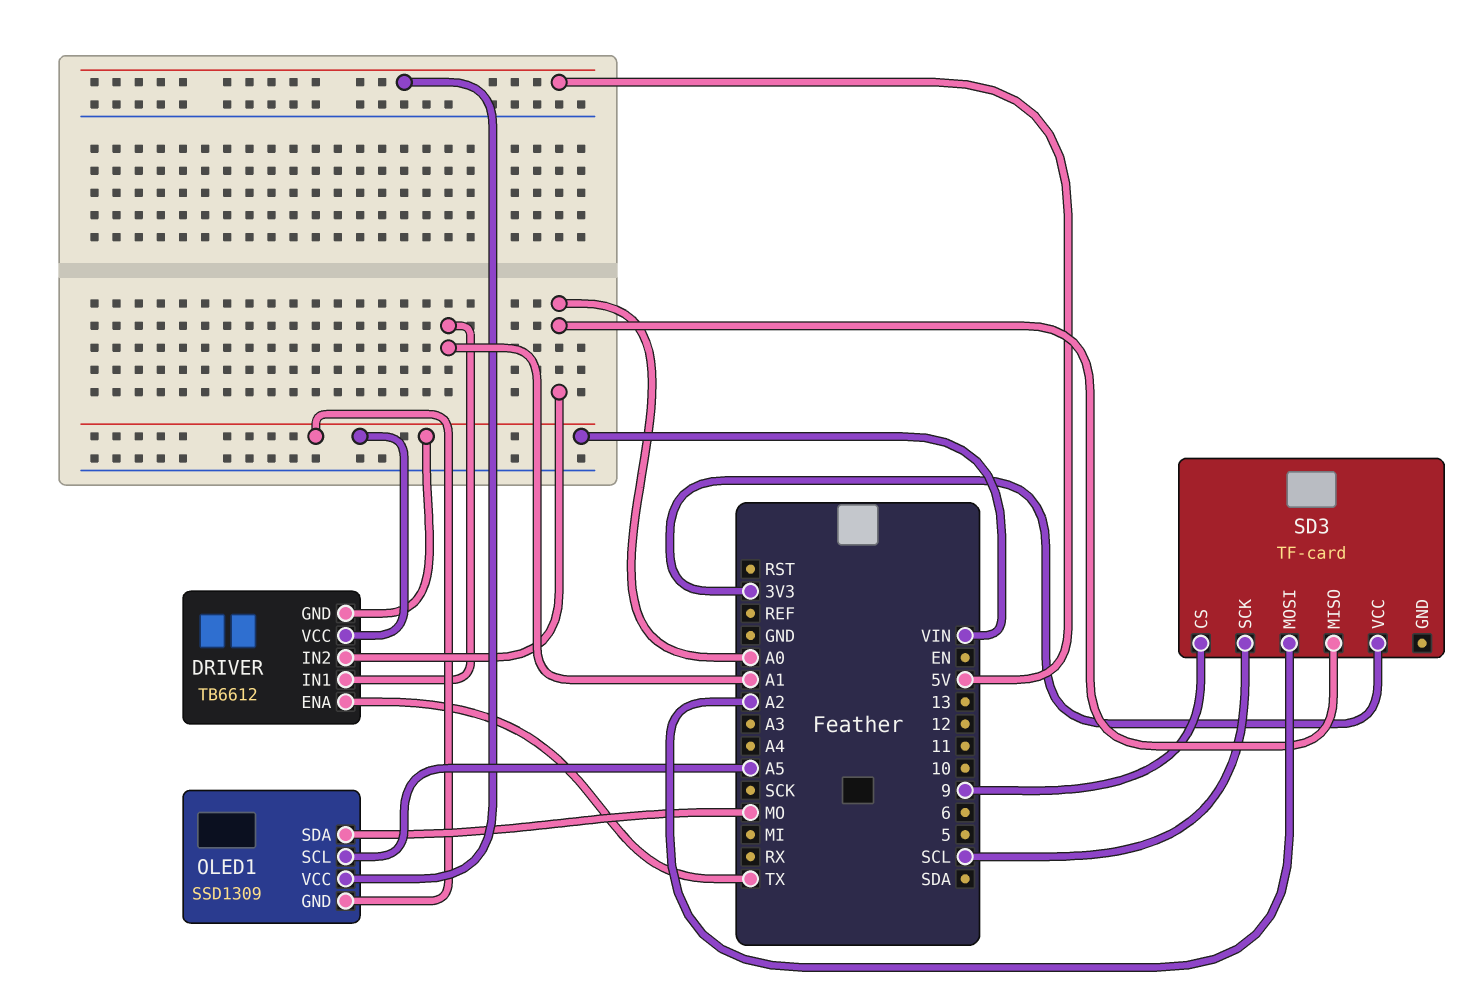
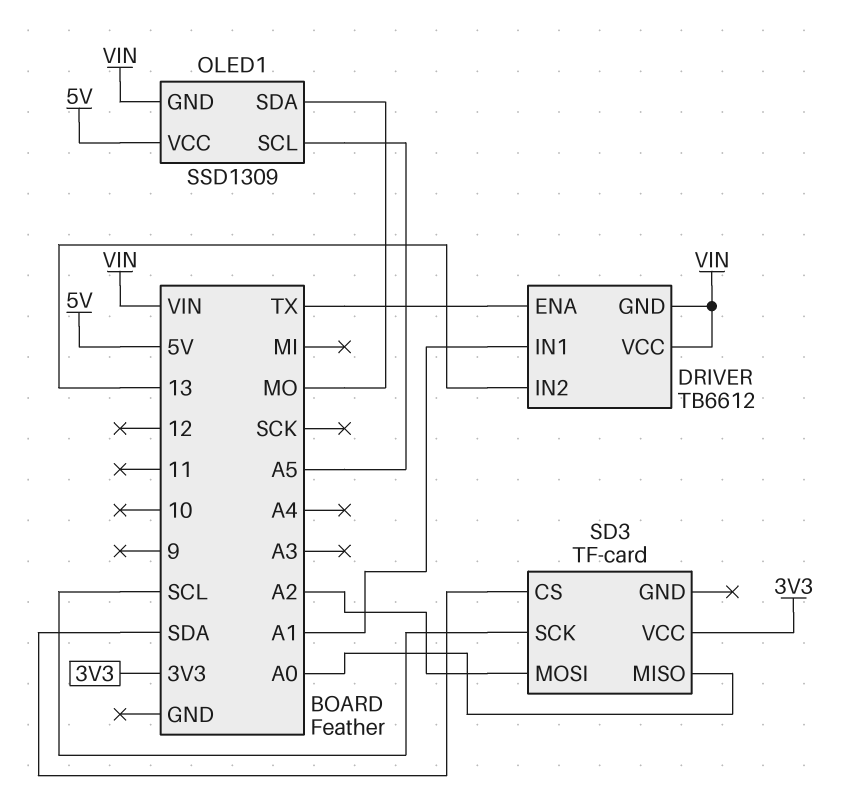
DRIVER pin IN2: A0 -> 13
SD3 pin CS: 9 -> SDA

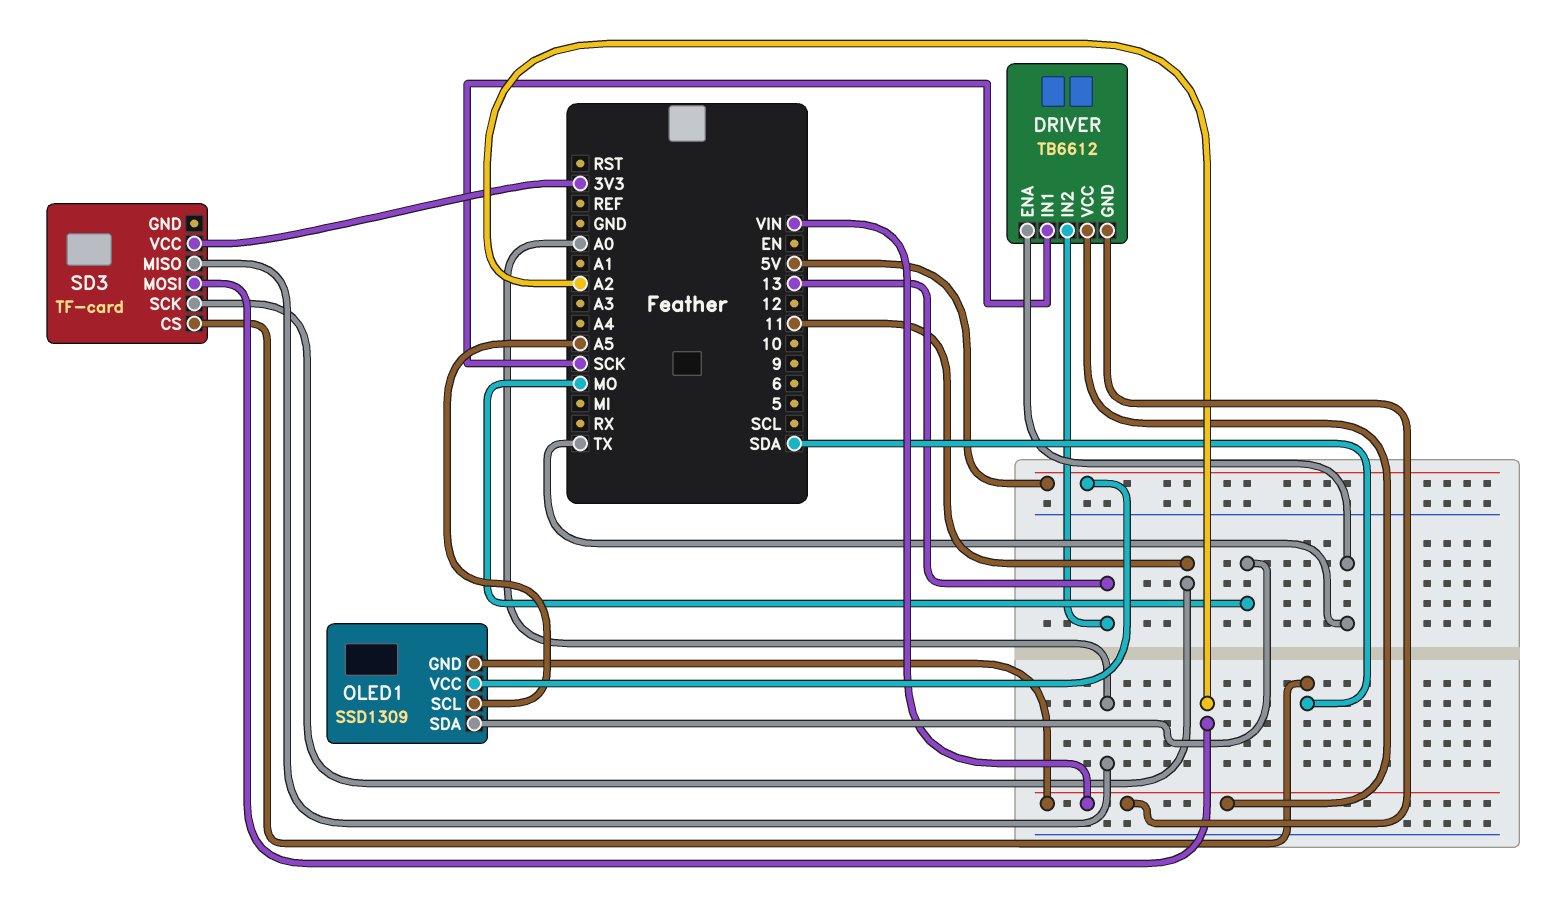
DRIVER pin IN1: A1 -> SCK
SD3 pin SCK: SCL -> 11

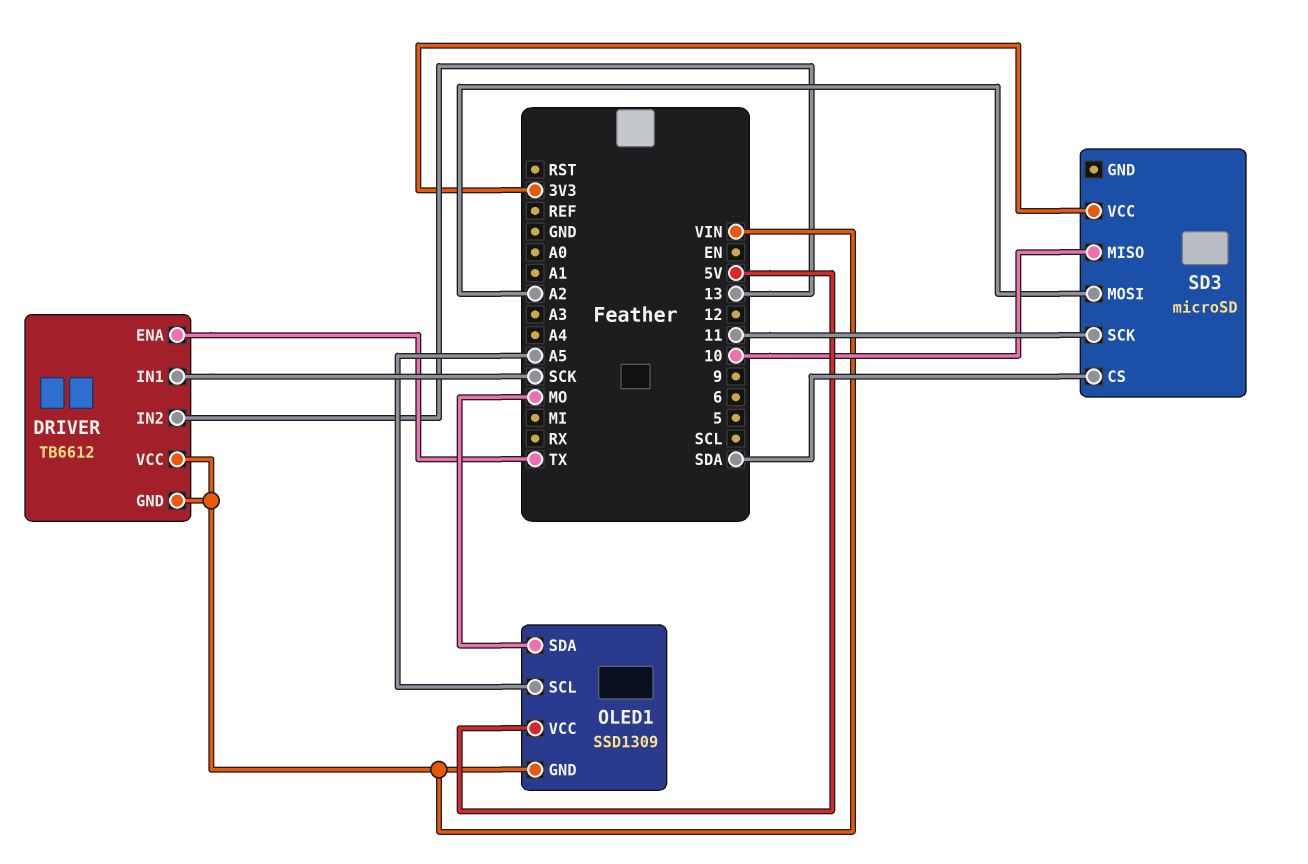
SD3: TF-card -> microSD
SD3 pin MISO: A0 -> 10

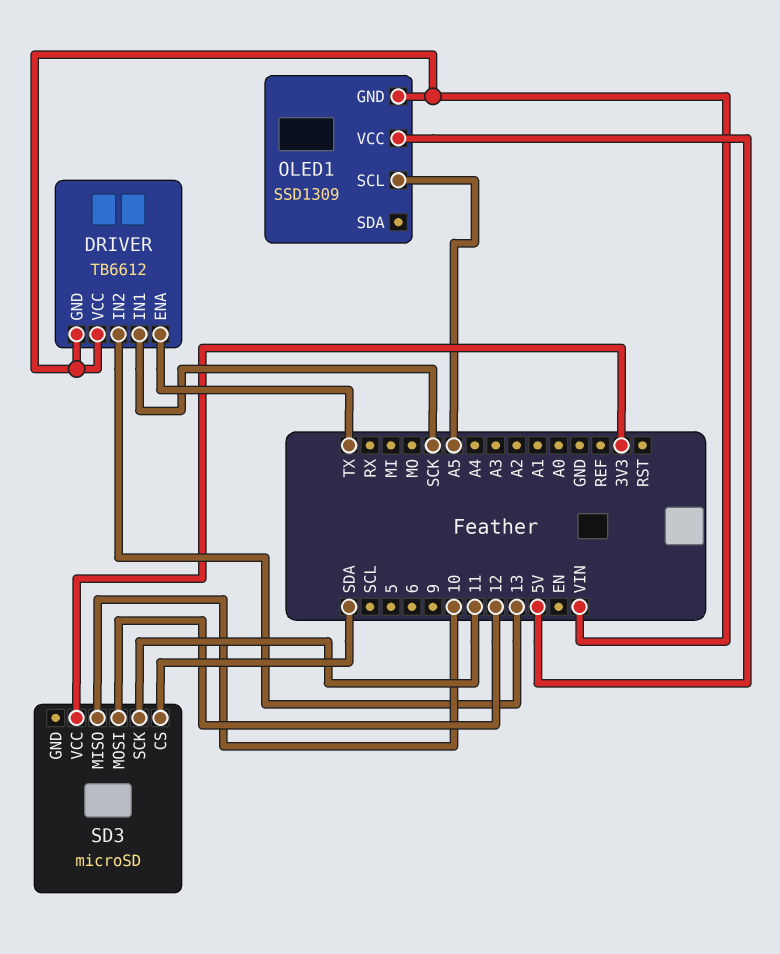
OLED1 pin SDA: MO -> none
SD3 pin MOSI: A2 -> 12

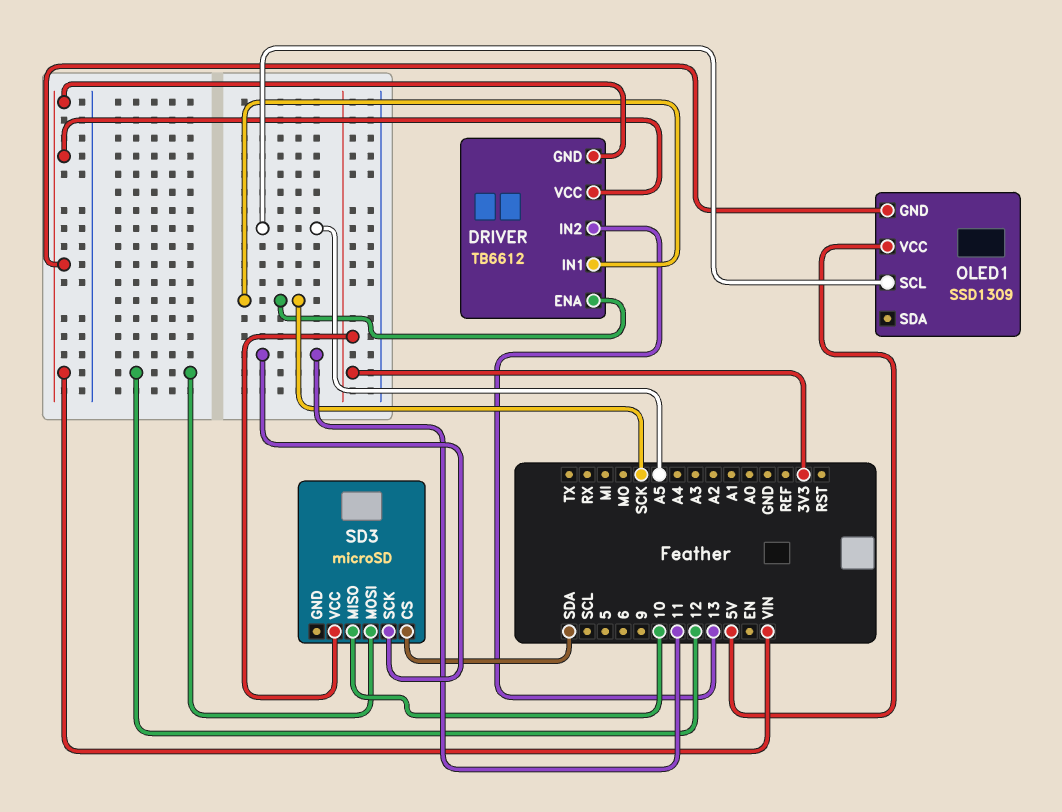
DRIVER pin ENA: TX -> SCK

